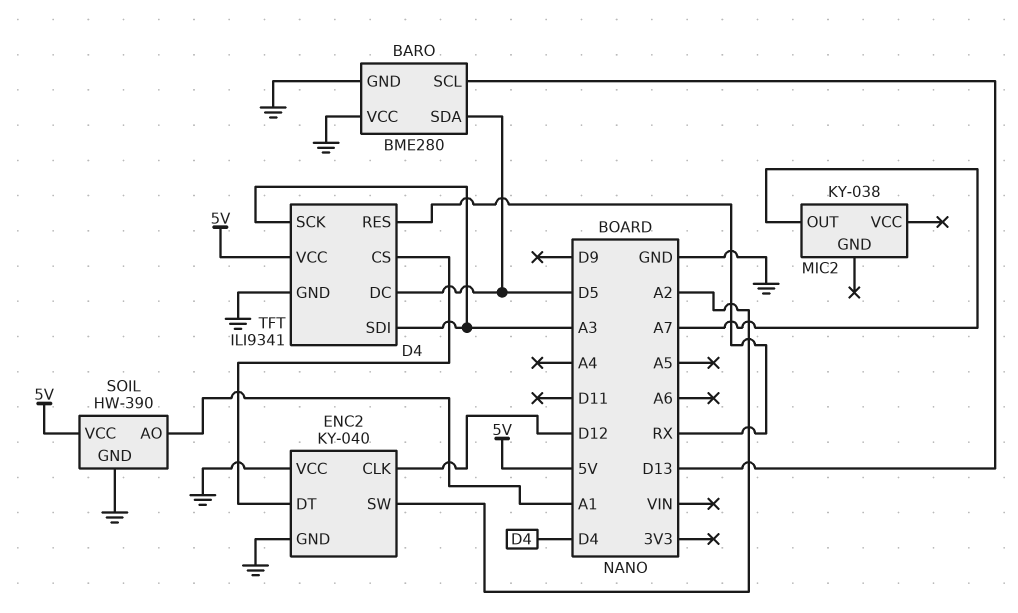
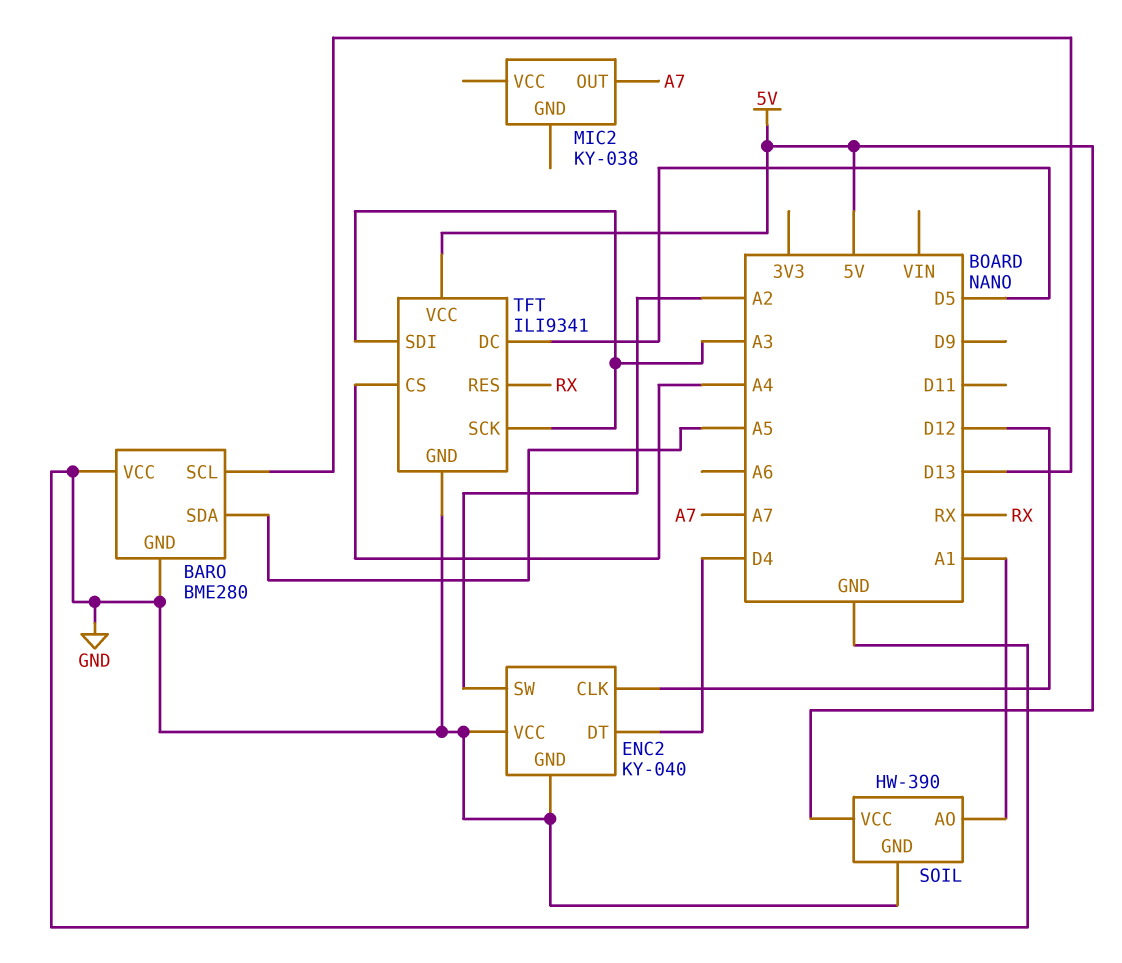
BARO pin SDA: D5 -> A5
TFT pin CS: D4 -> A4

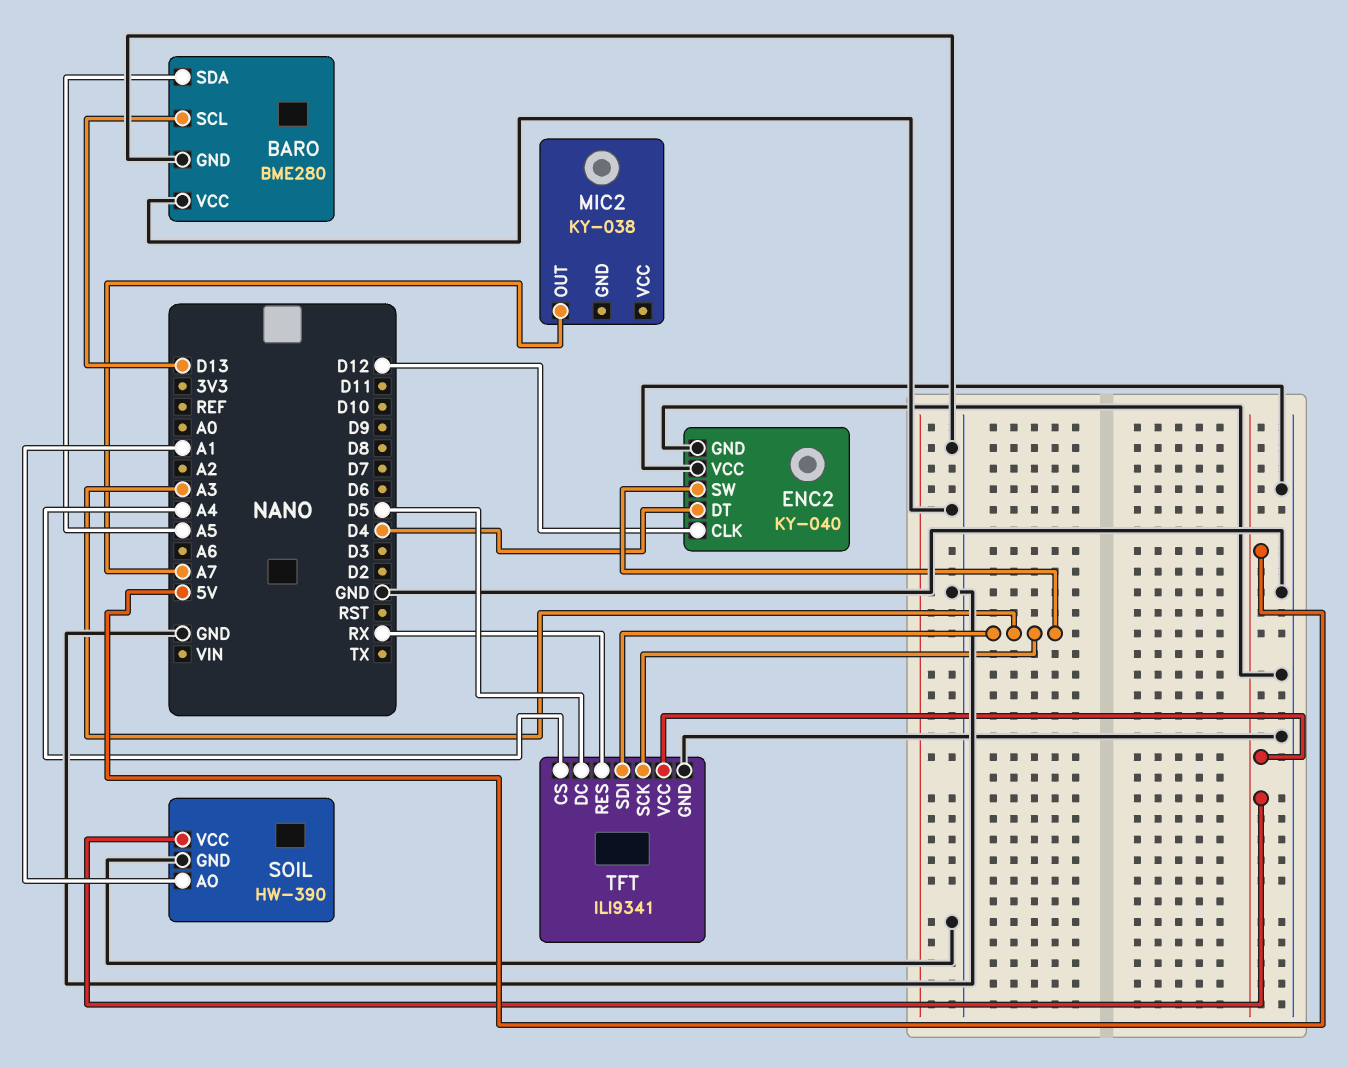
ENC2 pin SW: A2 -> A3

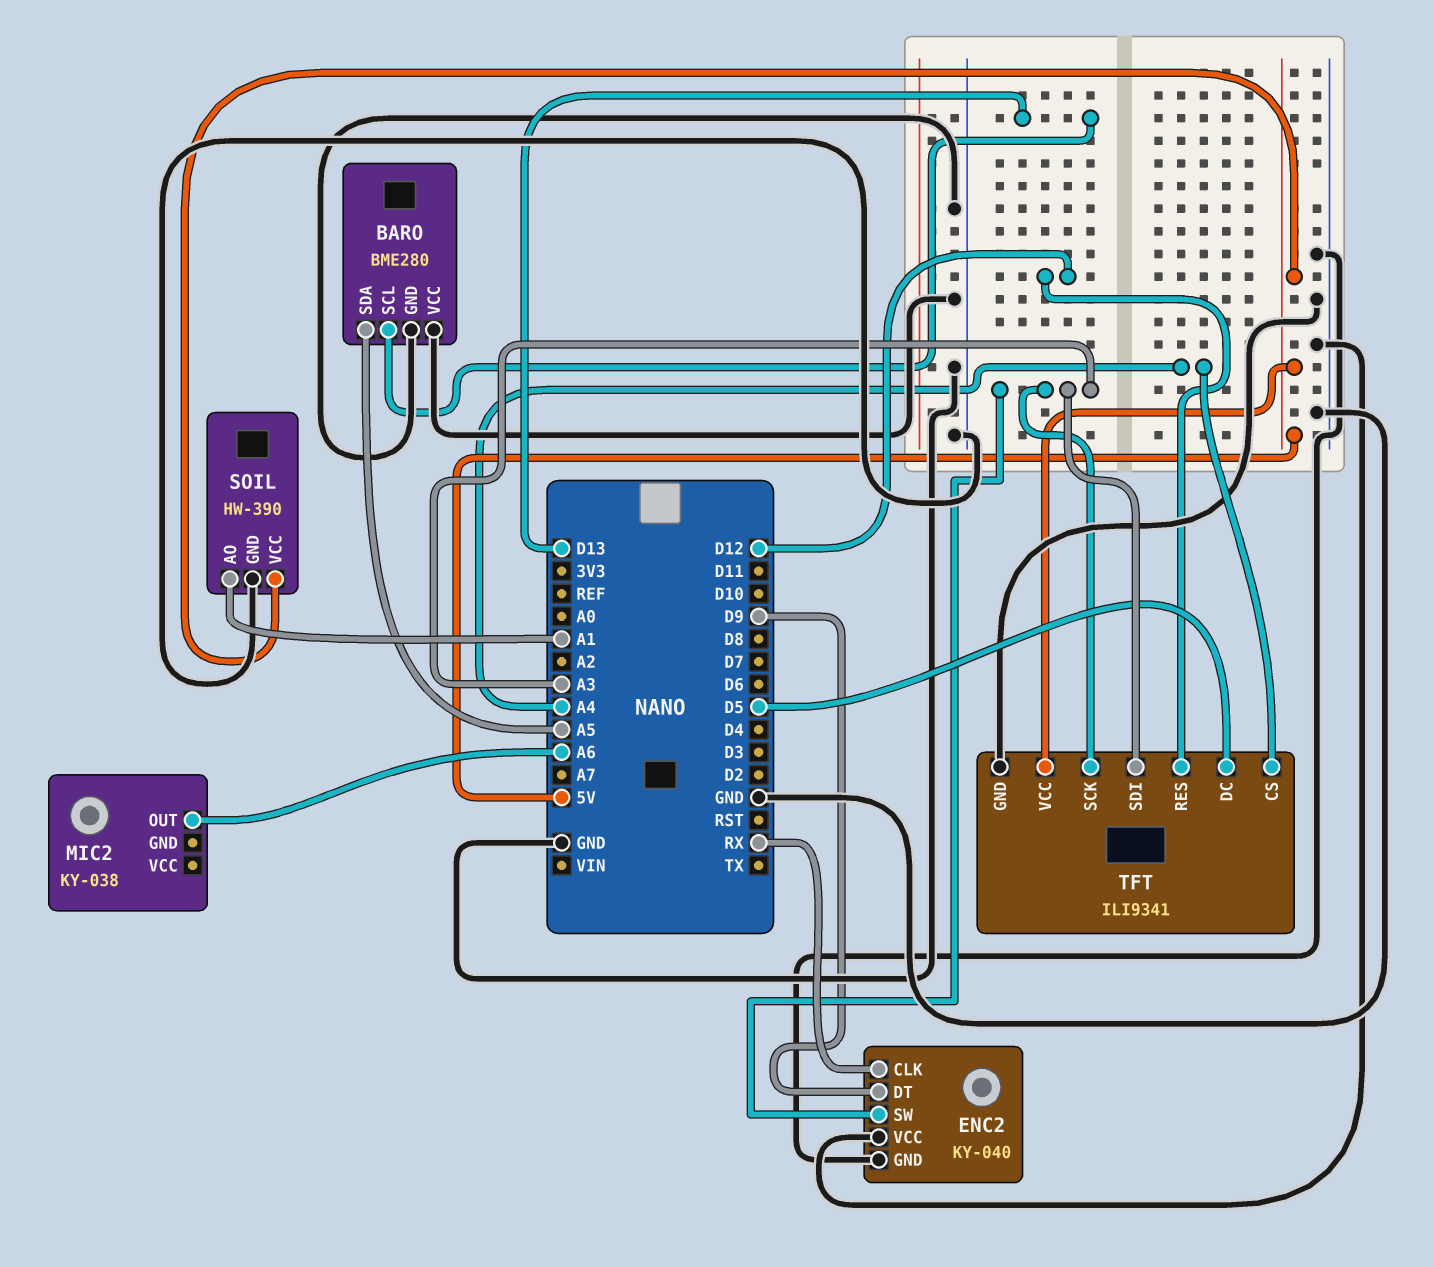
ENC2 pin CLK: D12 -> RX
ENC2 pin DT: D4 -> D9
MIC2 pin OUT: A7 -> A6
TFT pin RES: RX -> D12

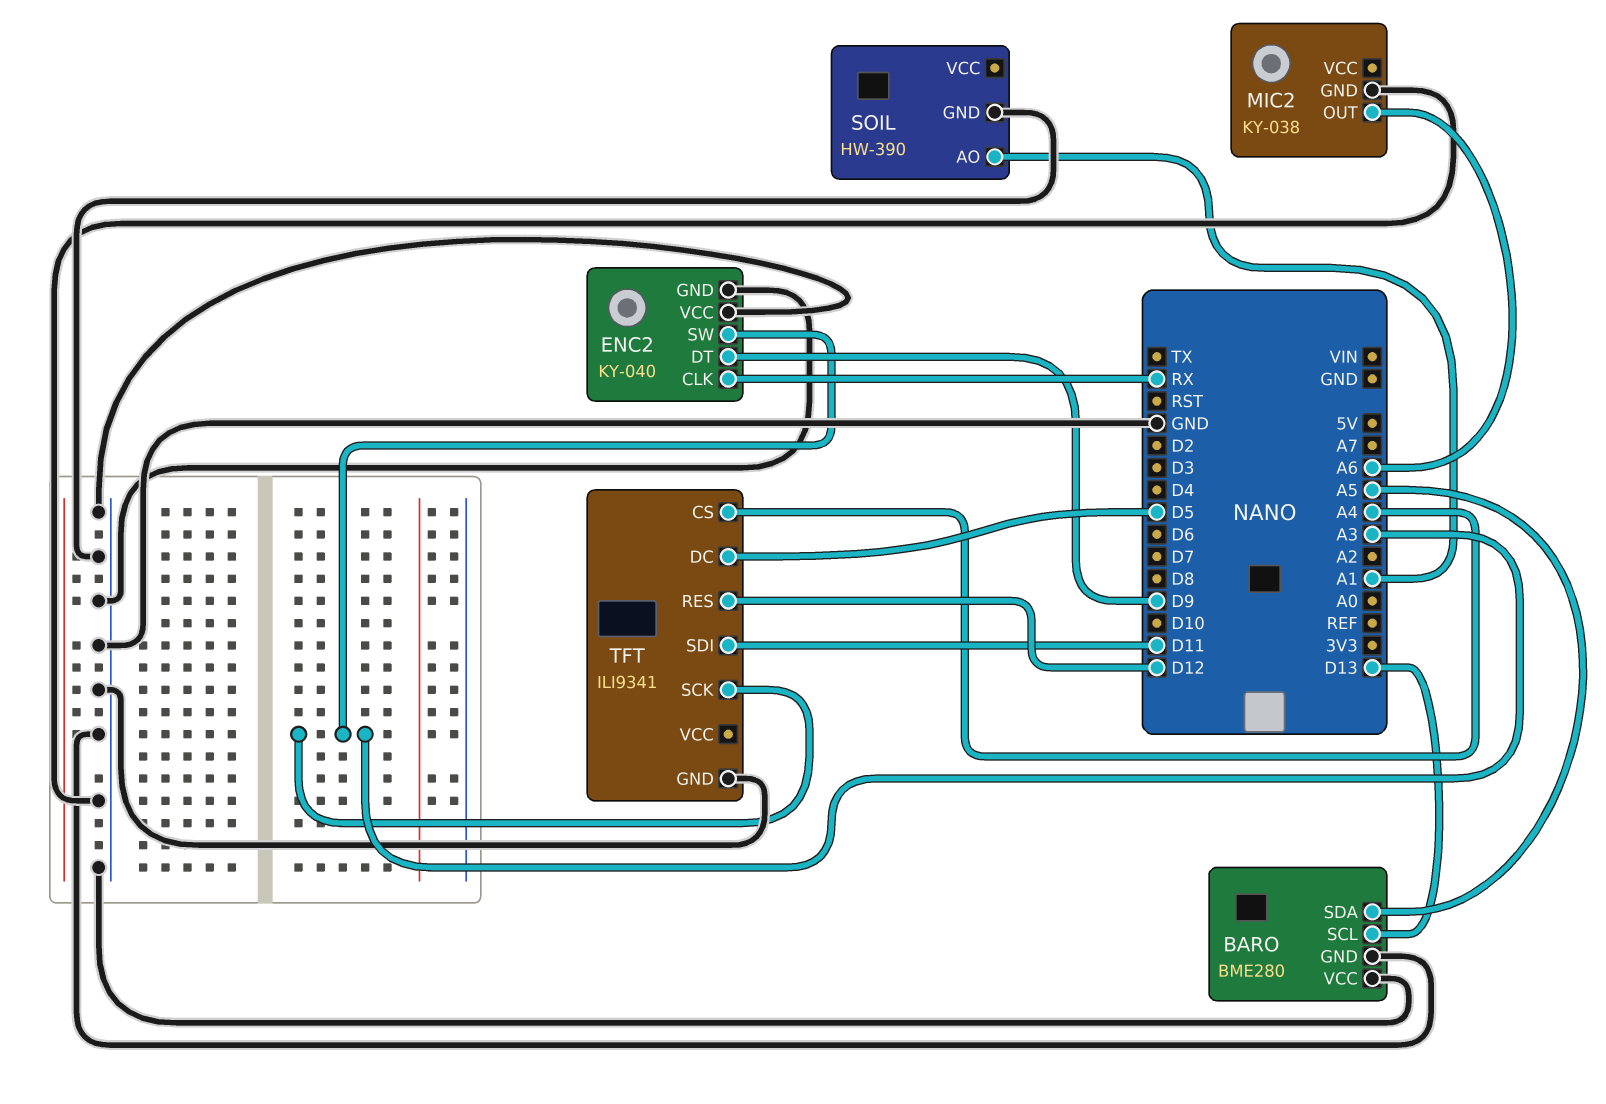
MIC2 pin GND: none -> GND
SOIL pin VCC: 5V -> none
TFT pin SDI: A3 -> D11
TFT pin VCC: 5V -> none

